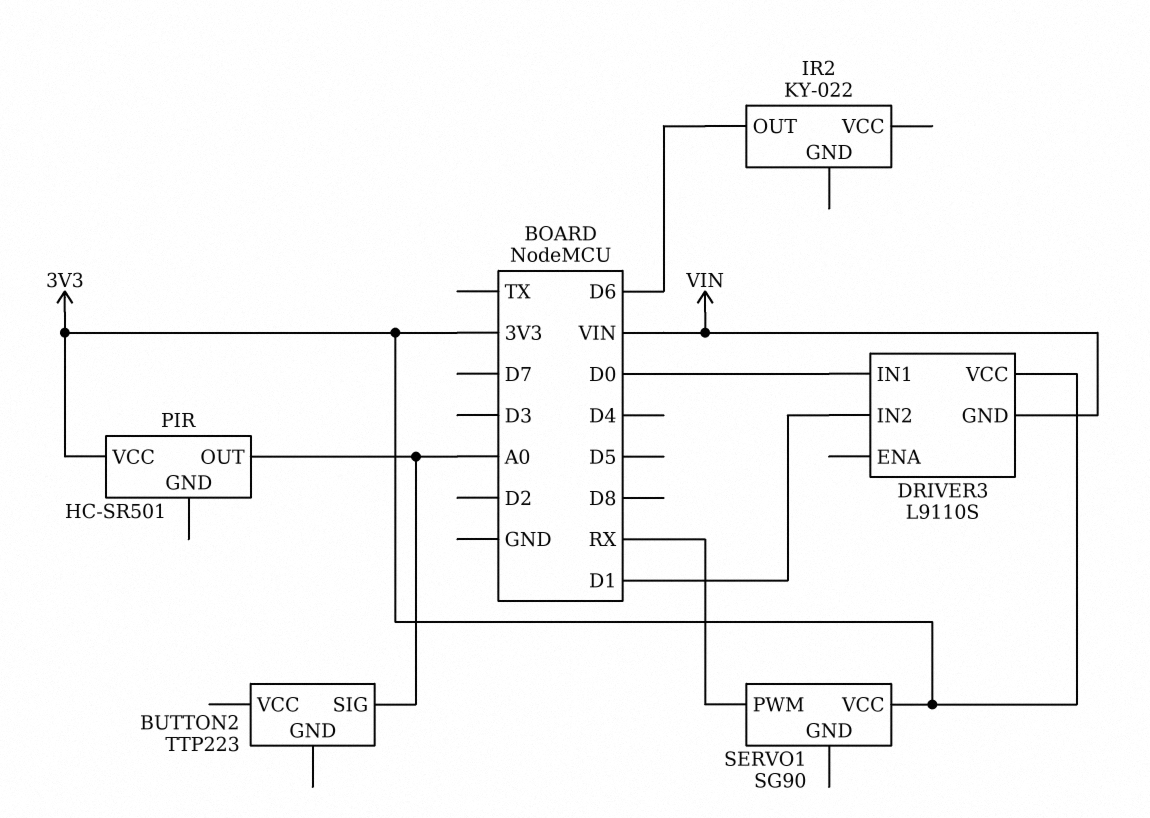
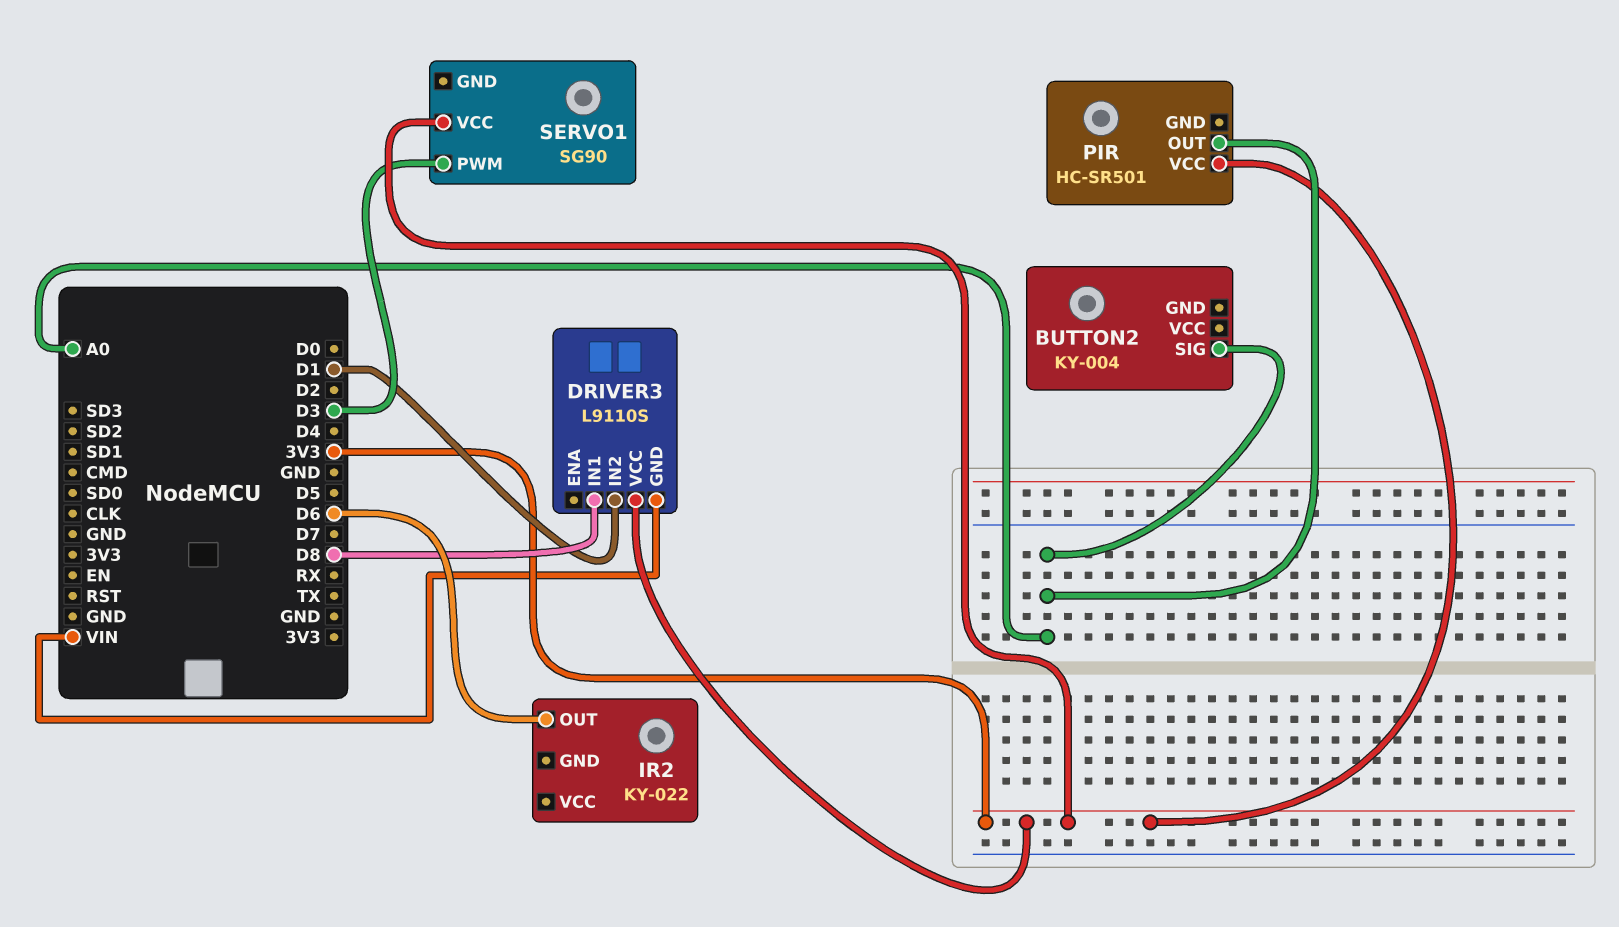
BUTTON2: TTP223 -> KY-004
DRIVER3 pin IN1: D0 -> D8
SERVO1 pin PWM: RX -> D3

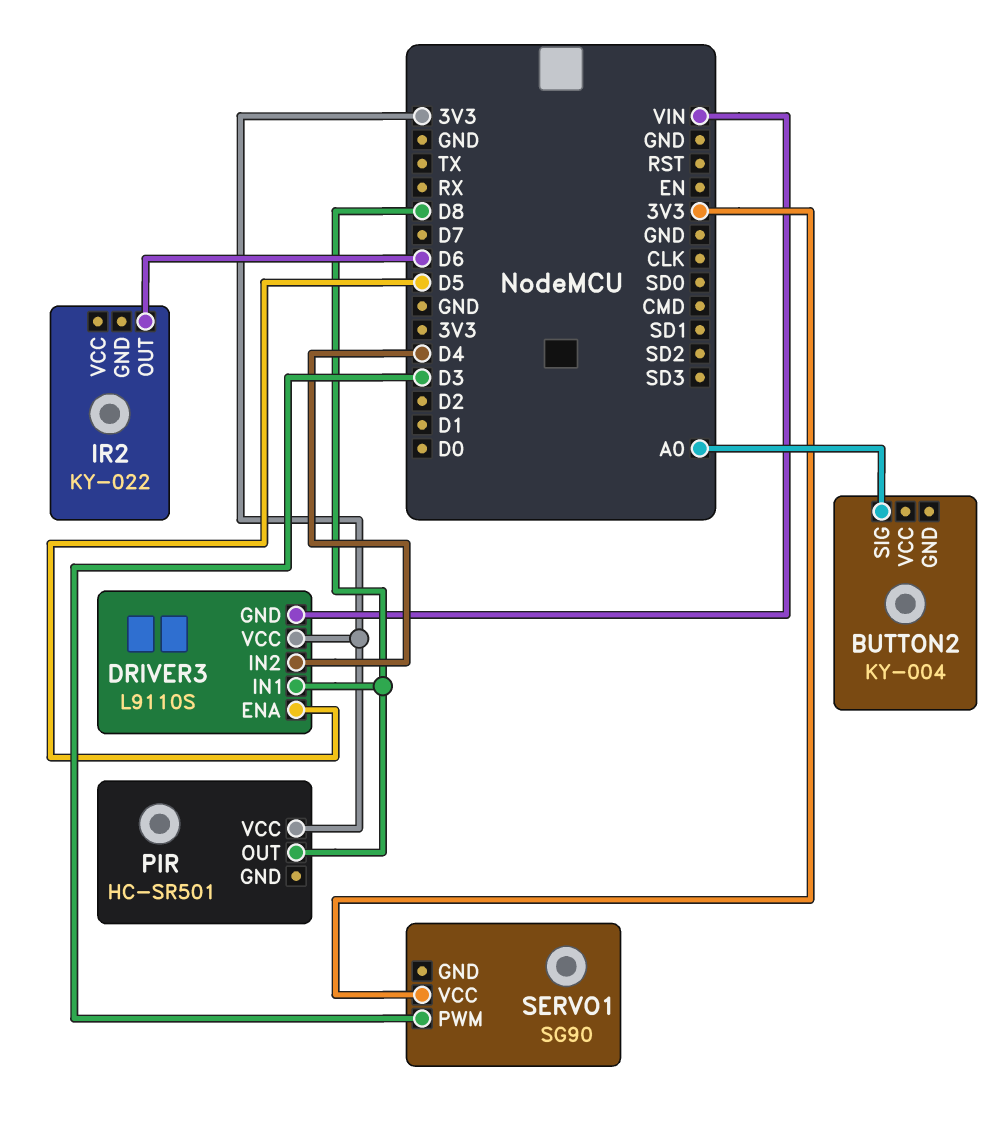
DRIVER3 pin ENA: none -> D5
DRIVER3 pin IN2: D1 -> D4
PIR pin OUT: A0 -> D8

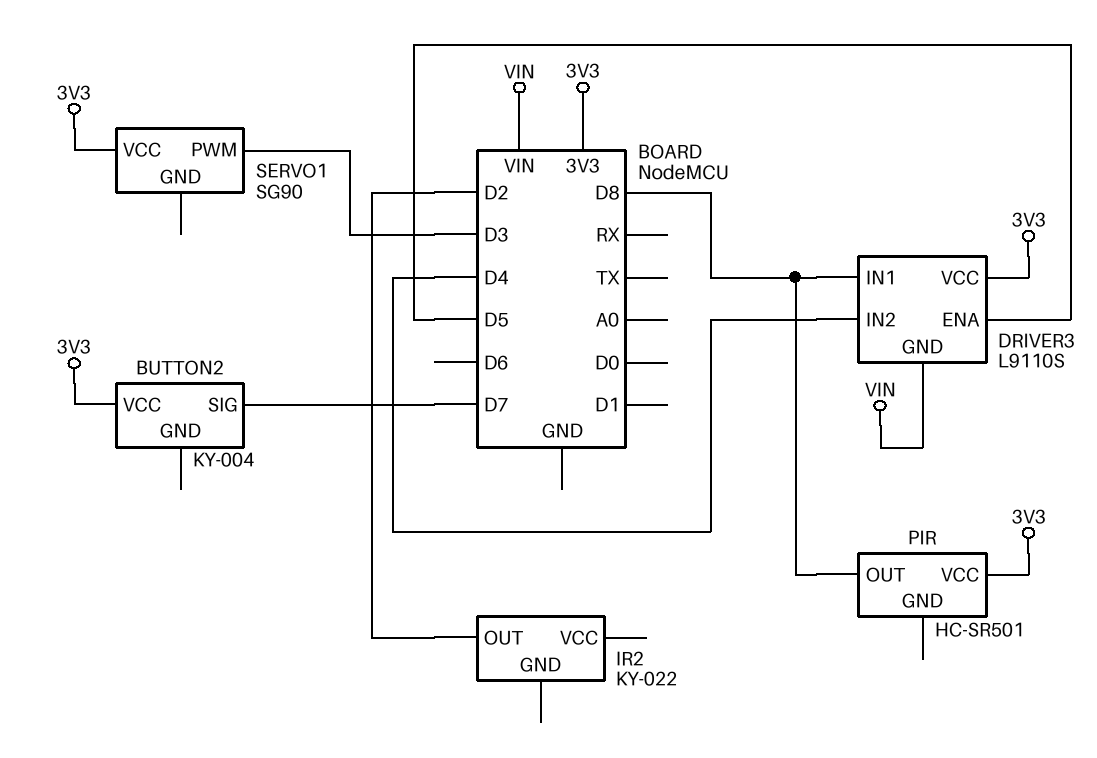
BUTTON2 pin SIG: A0 -> D7
BUTTON2 pin VCC: none -> 3V3
IR2 pin OUT: D6 -> D2

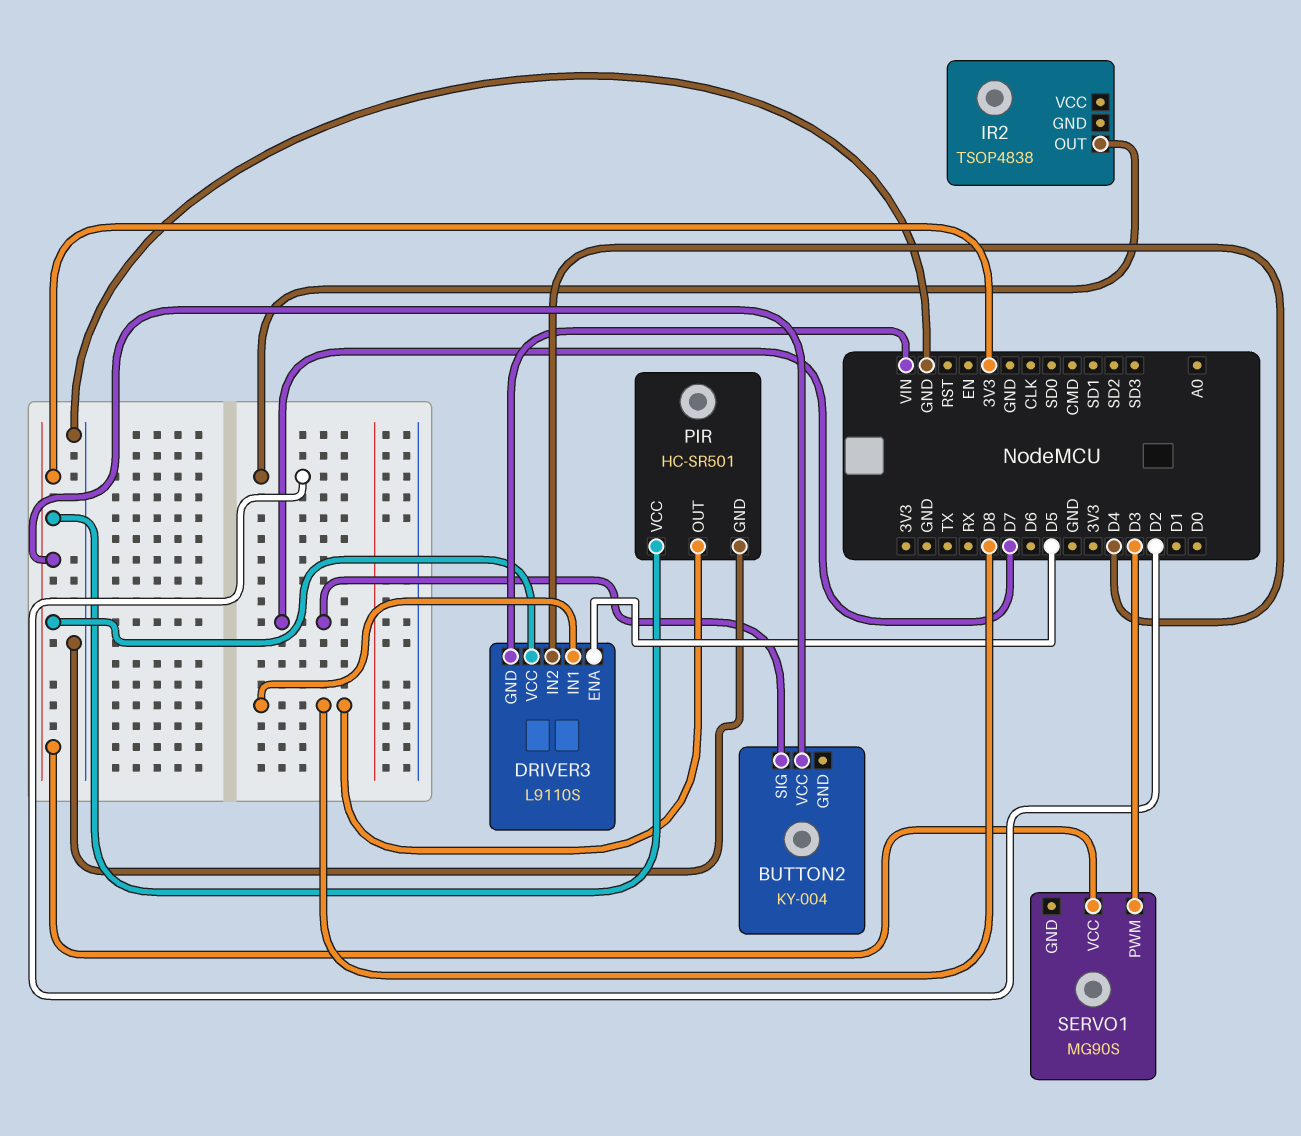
IR2: KY-022 -> TSOP4838
PIR pin GND: none -> GND
SERVO1: SG90 -> MG90S

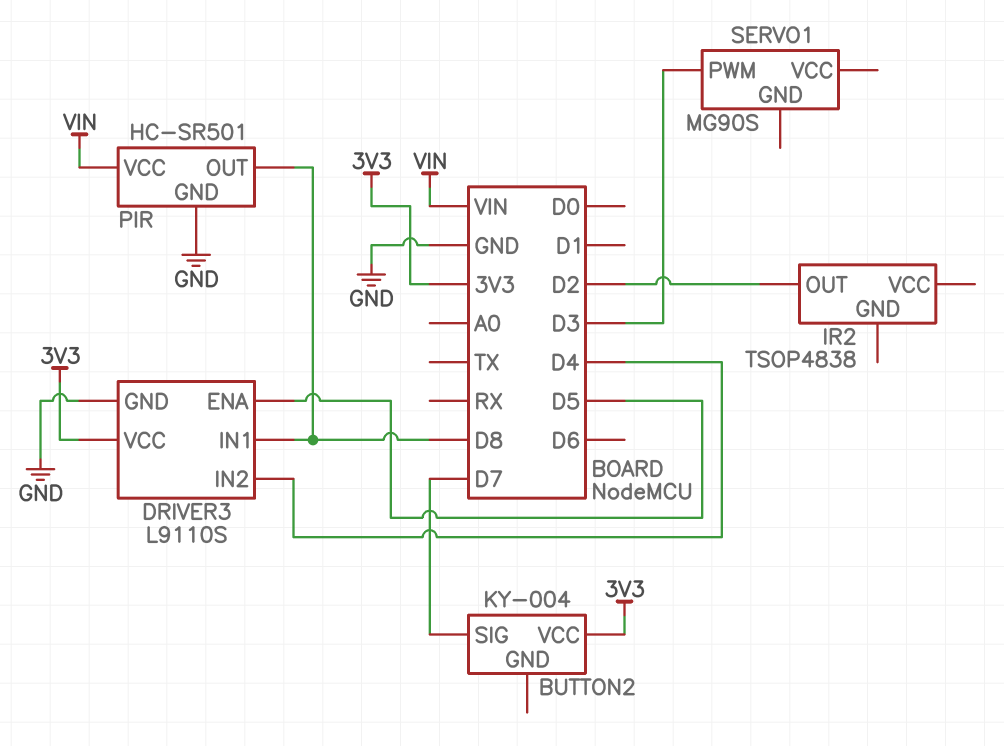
DRIVER3 pin GND: VIN -> GND
PIR pin VCC: 3V3 -> VIN
SERVO1 pin VCC: 3V3 -> none

